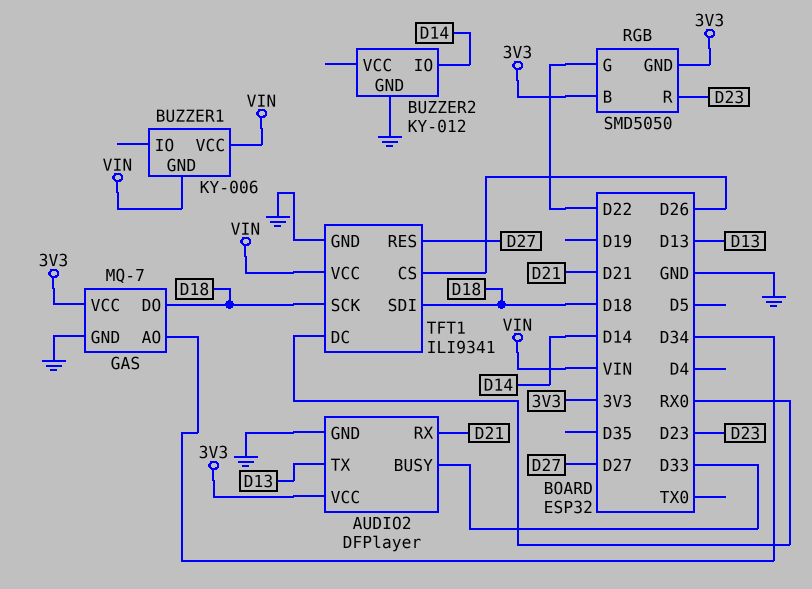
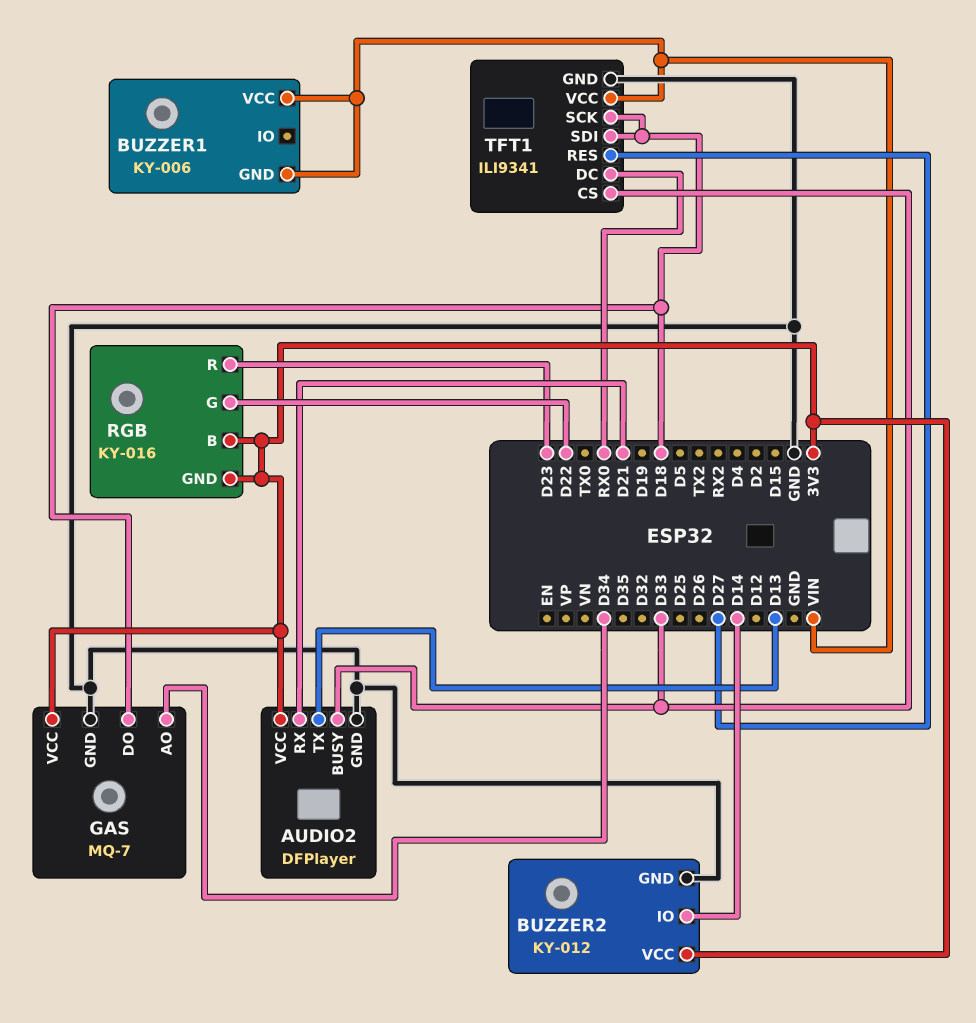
BUZZER2 pin VCC: none -> 3V3
RGB: SMD5050 -> KY-016
TFT1 pin CS: D26 -> D33

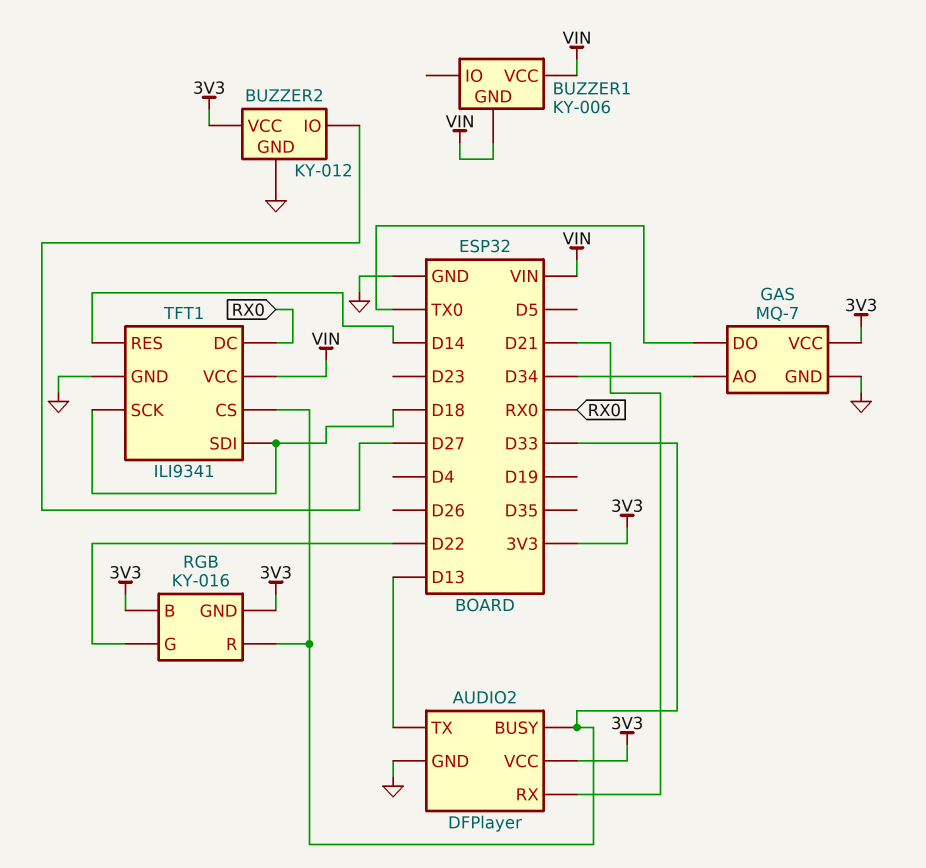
BUZZER2 pin IO: D14 -> D27
GAS pin DO: D18 -> TX0
RGB pin R: D23 -> D33
TFT1 pin RES: D27 -> D14

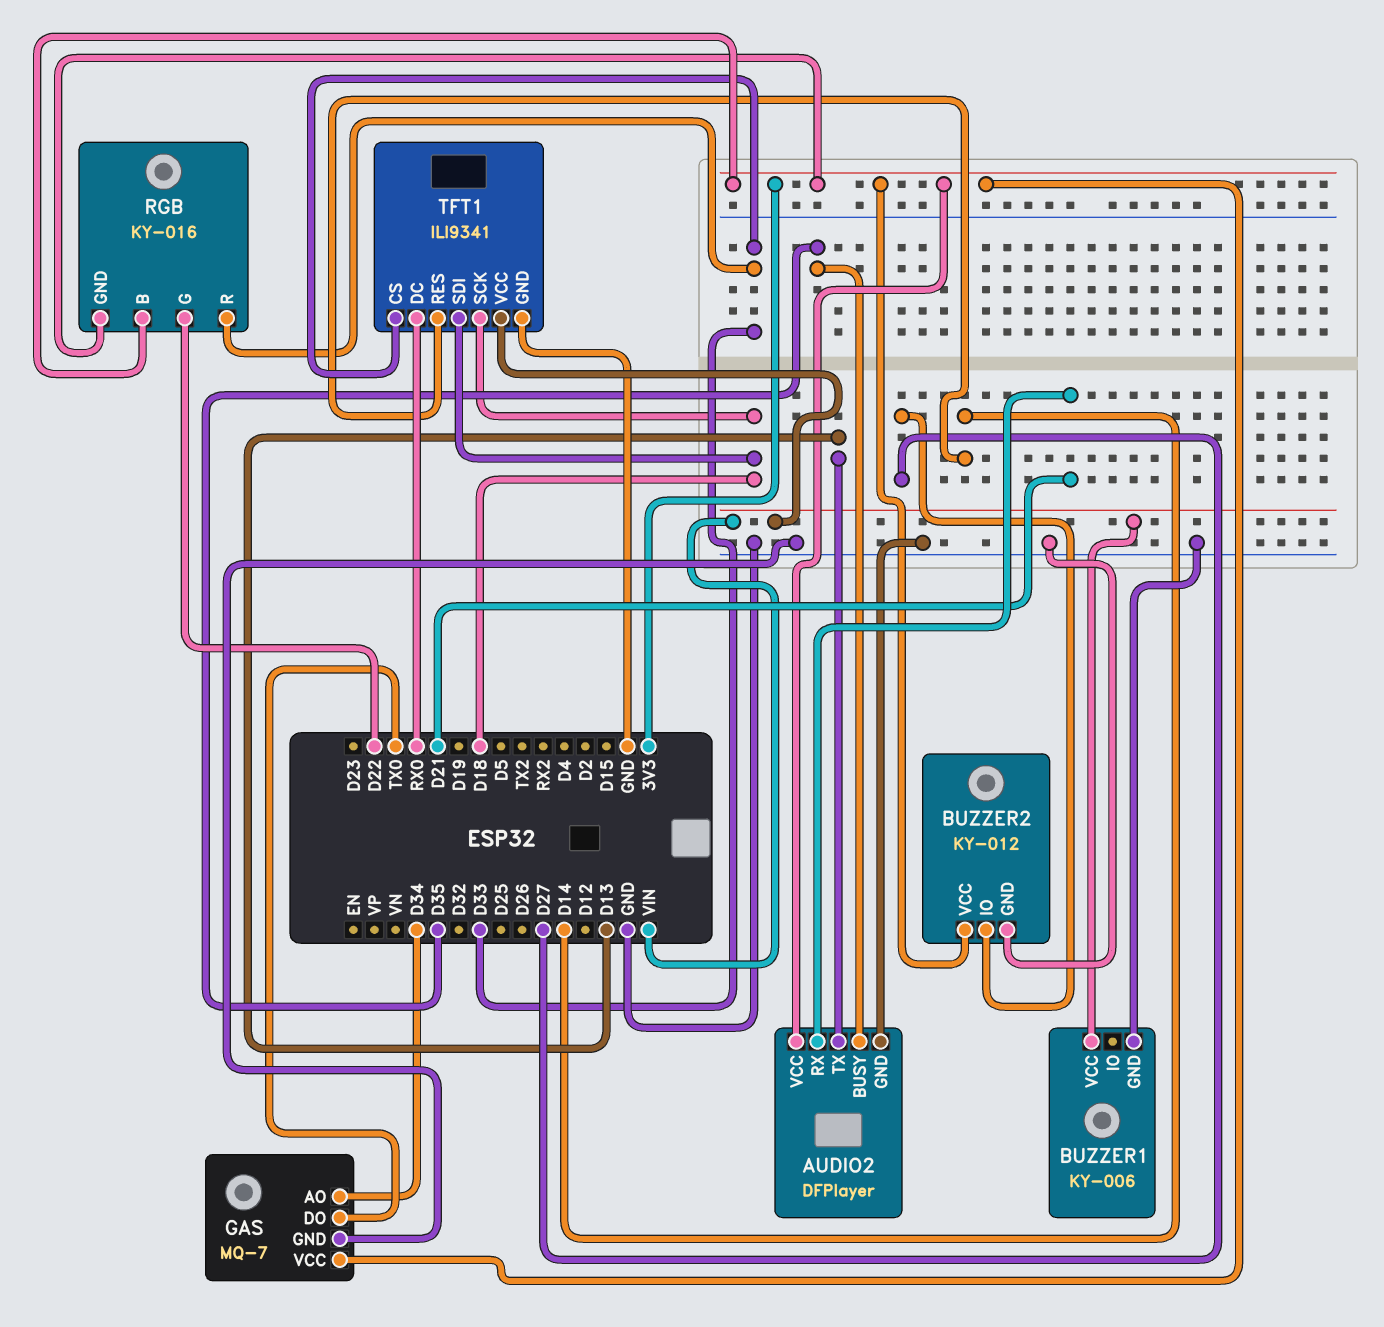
AUDIO2 pin BUSY: D33 -> D35
BUZZER1 pin GND: VIN -> GND

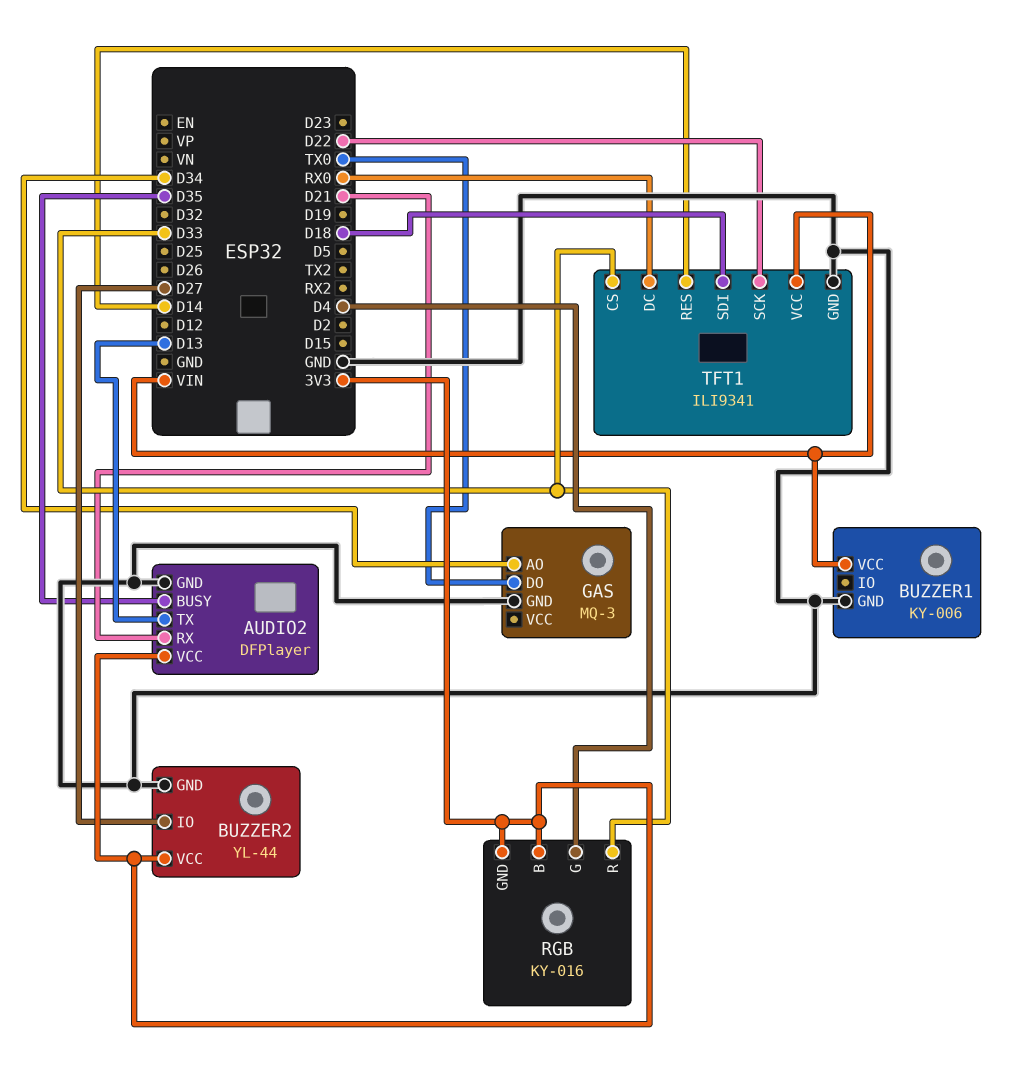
BUZZER2: KY-012 -> YL-44
GAS: MQ-7 -> MQ-3
GAS pin VCC: 3V3 -> none
RGB pin G: D22 -> D4
TFT1 pin SCK: D18 -> D22

